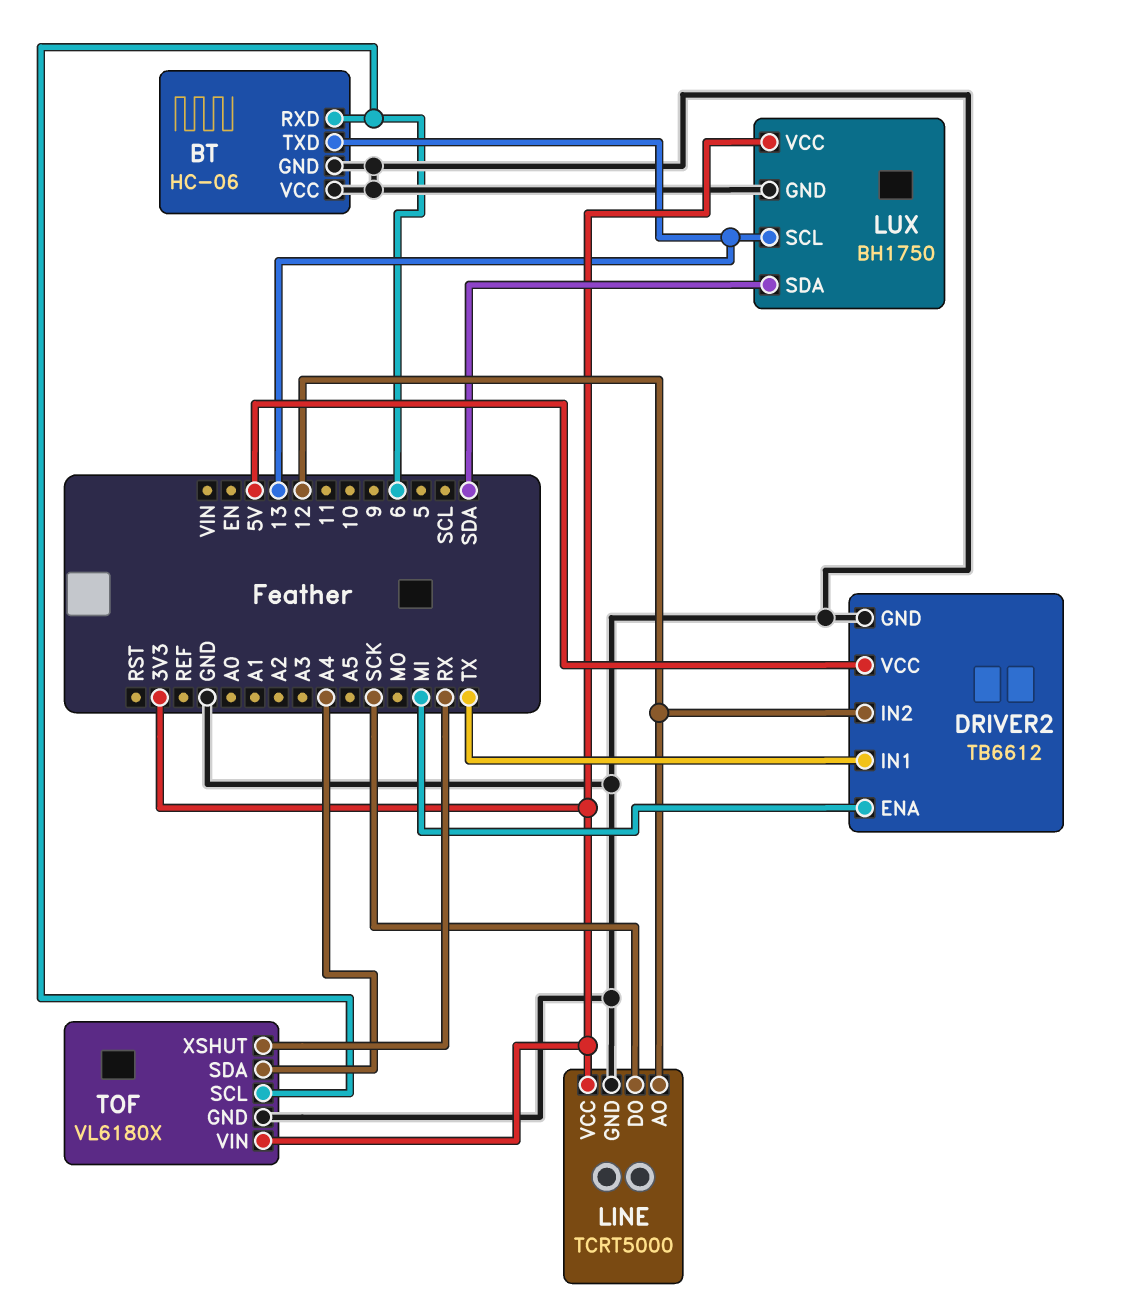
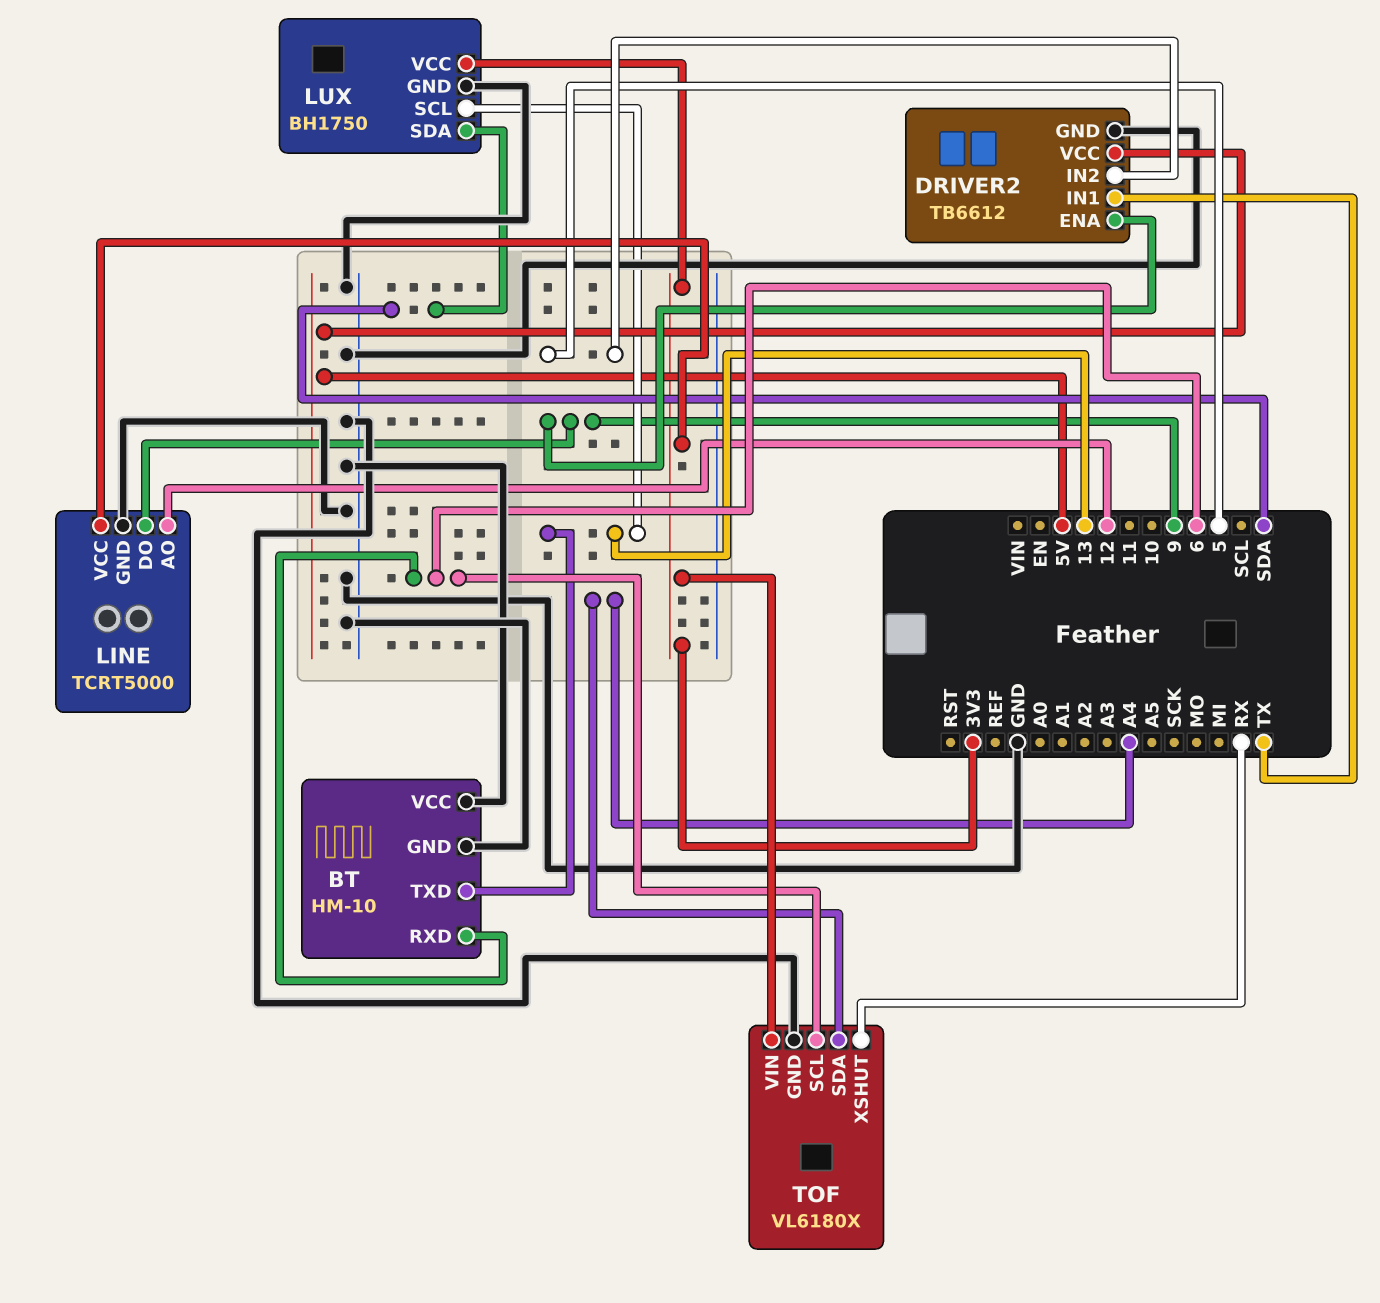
BT: HC-06 -> HM-10
DRIVER2 pin ENA: MI -> 9
DRIVER2 pin IN2: 12 -> 5
LINE pin DO: SCK -> 9

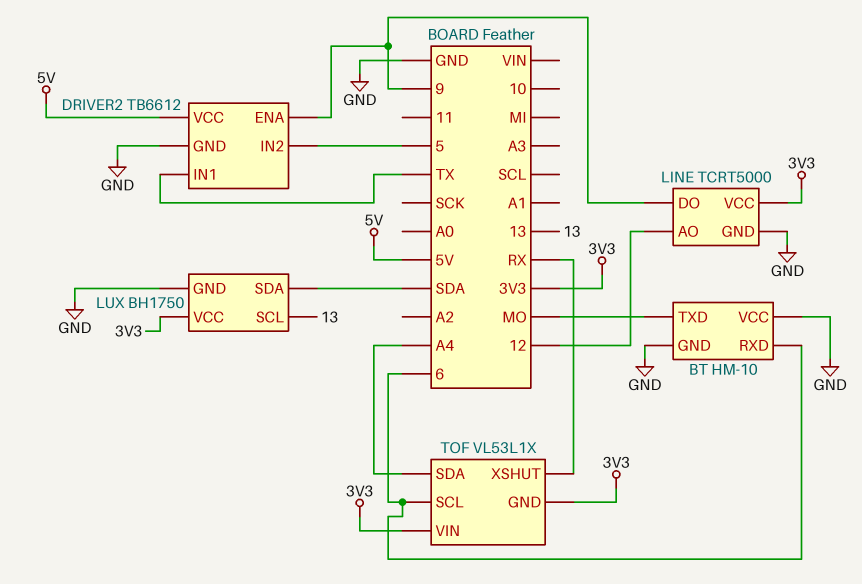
BT pin TXD: 13 -> MO
TOF: VL6180X -> VL53L1X
TOF pin GND: GND -> 3V3

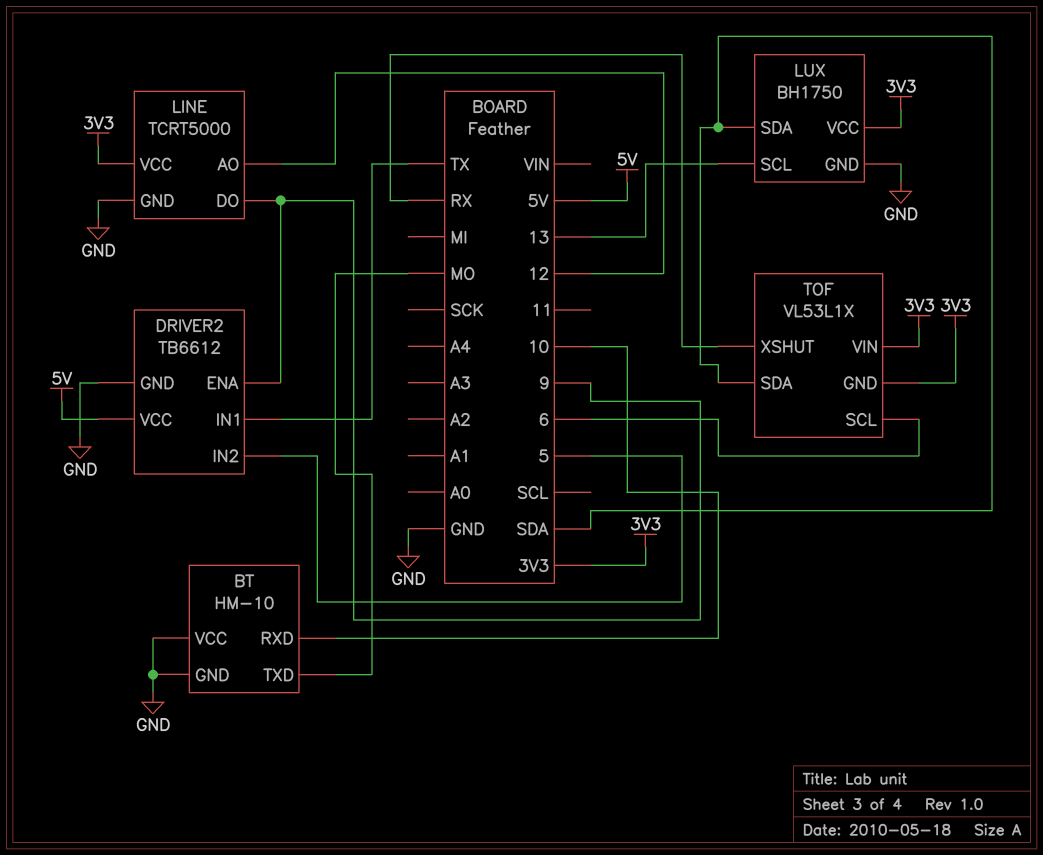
BT pin RXD: 6 -> 10
TOF pin SDA: A4 -> SDA

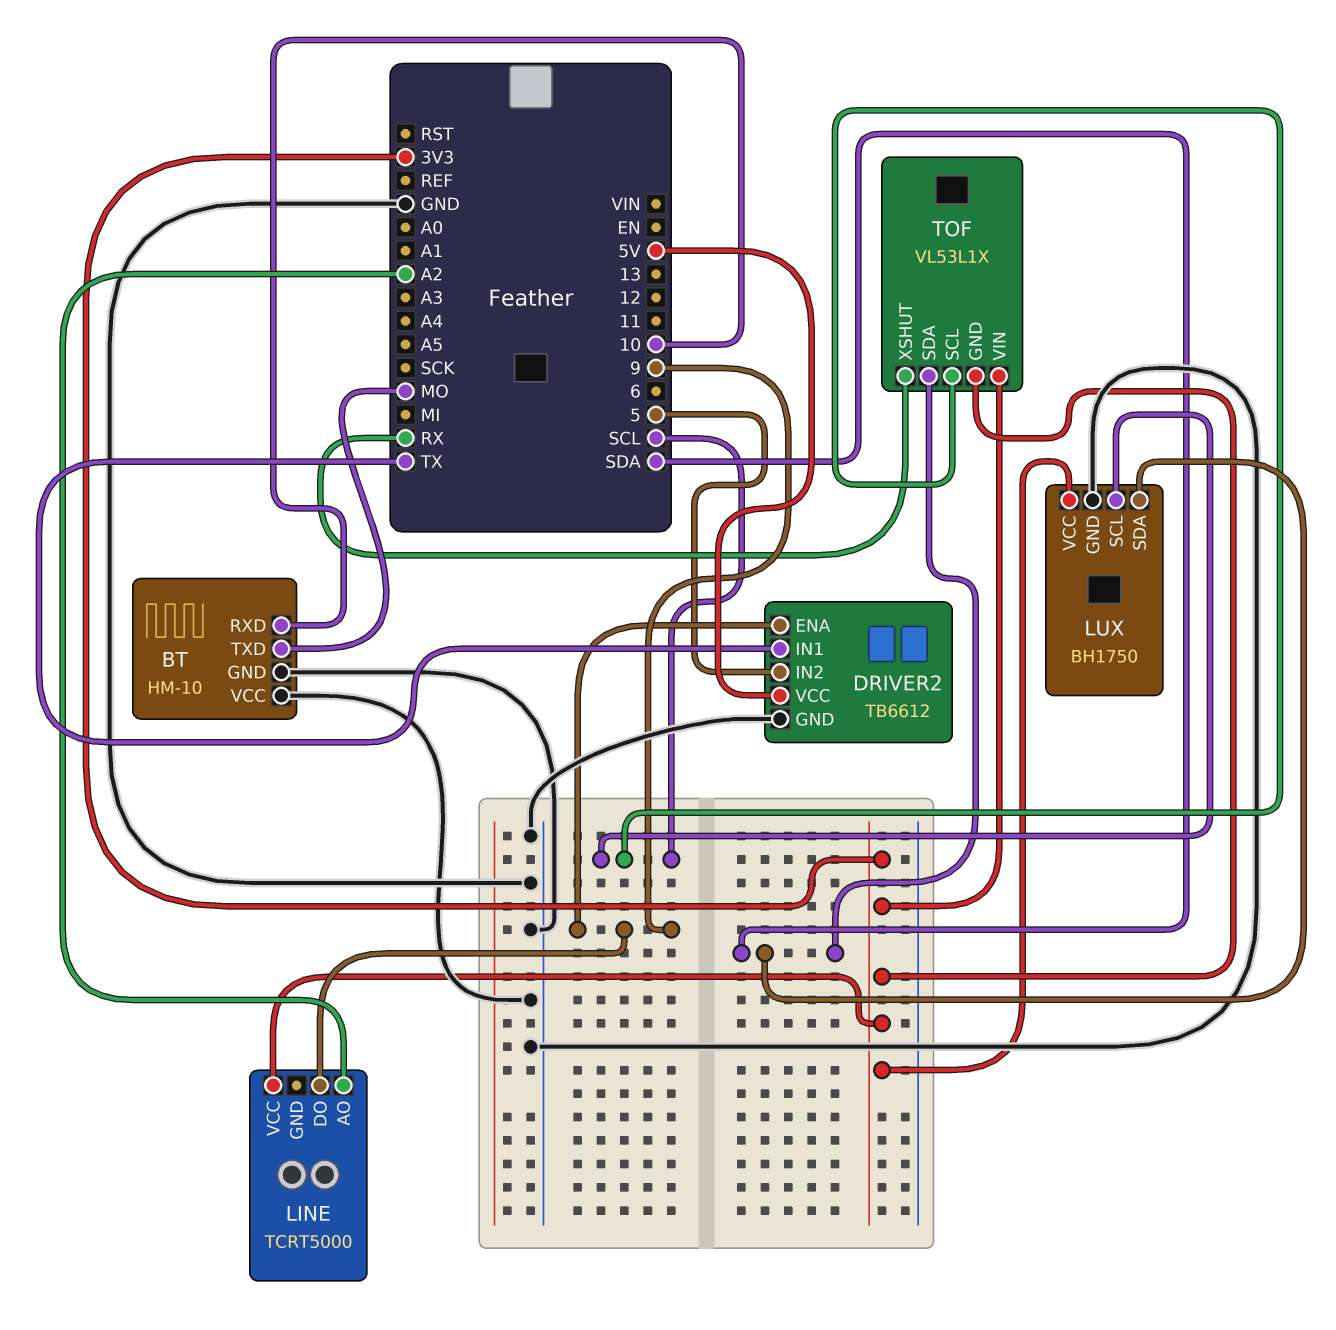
LINE pin AO: 12 -> A2
LINE pin GND: GND -> none
LUX pin SCL: 13 -> SCL
TOF pin SCL: 6 -> SCL

